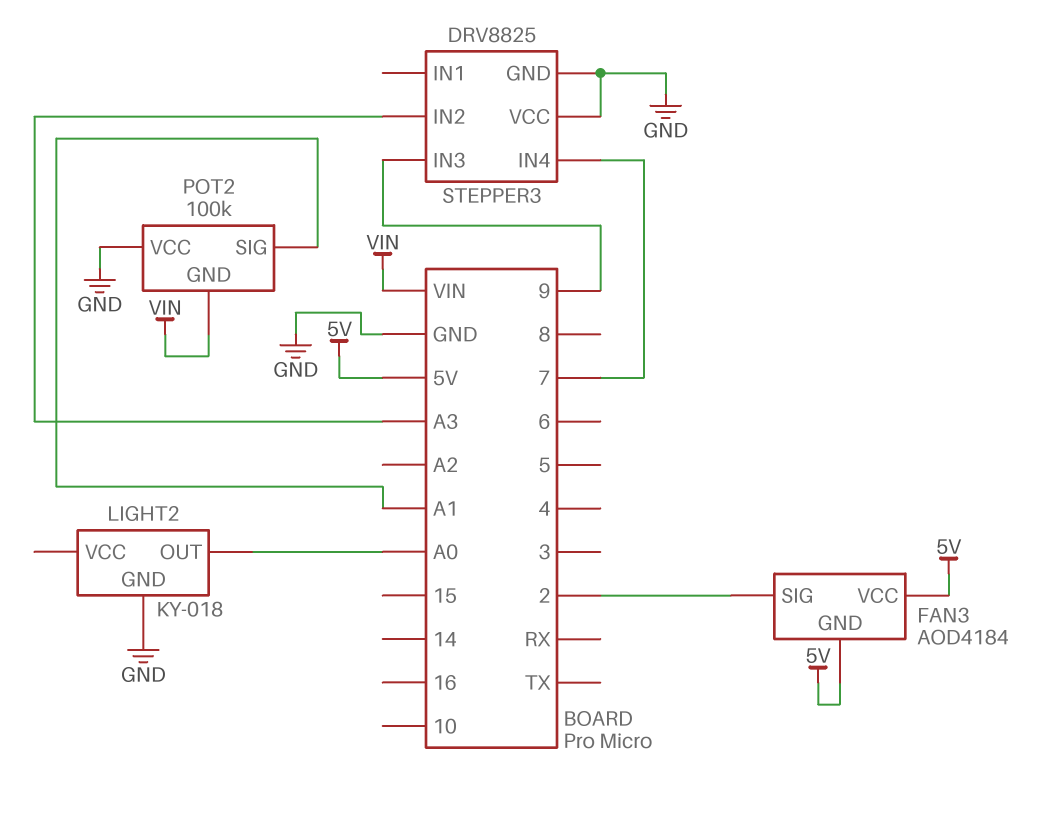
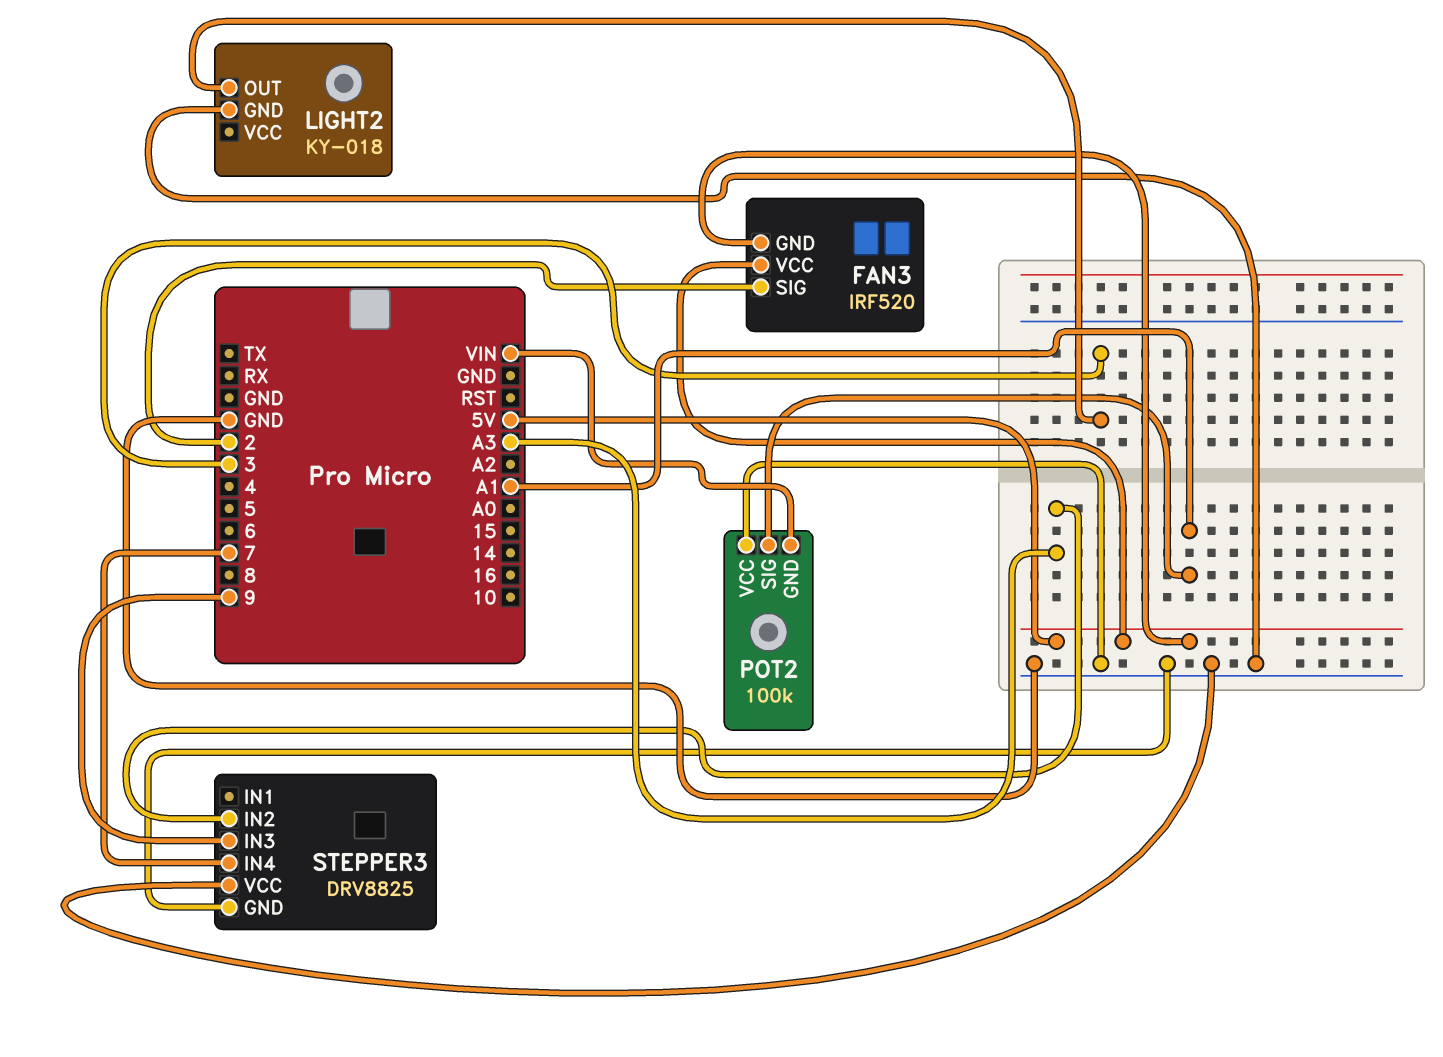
FAN3: AOD4184 -> IRF520
LIGHT2 pin OUT: A0 -> 3

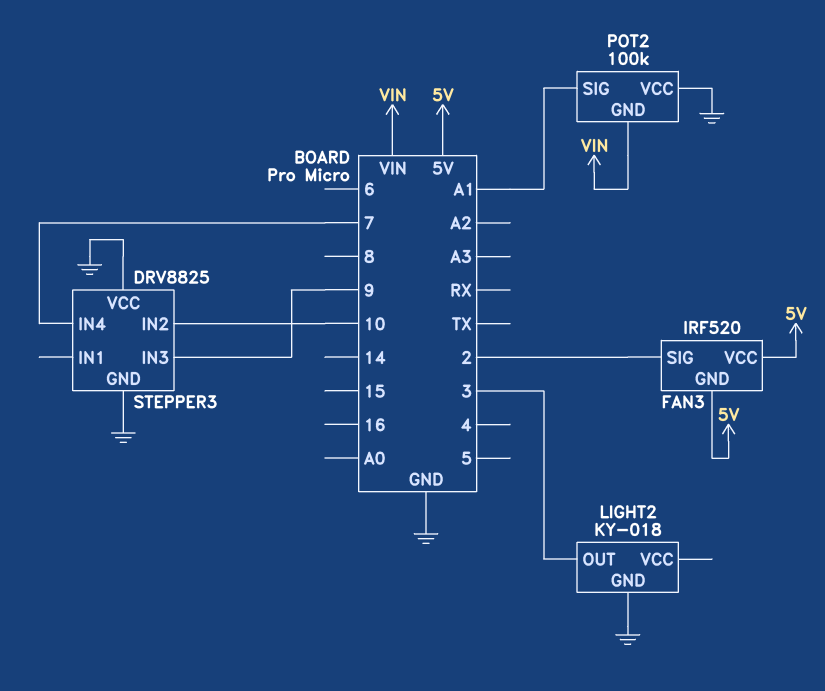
STEPPER3 pin IN2: A3 -> 10

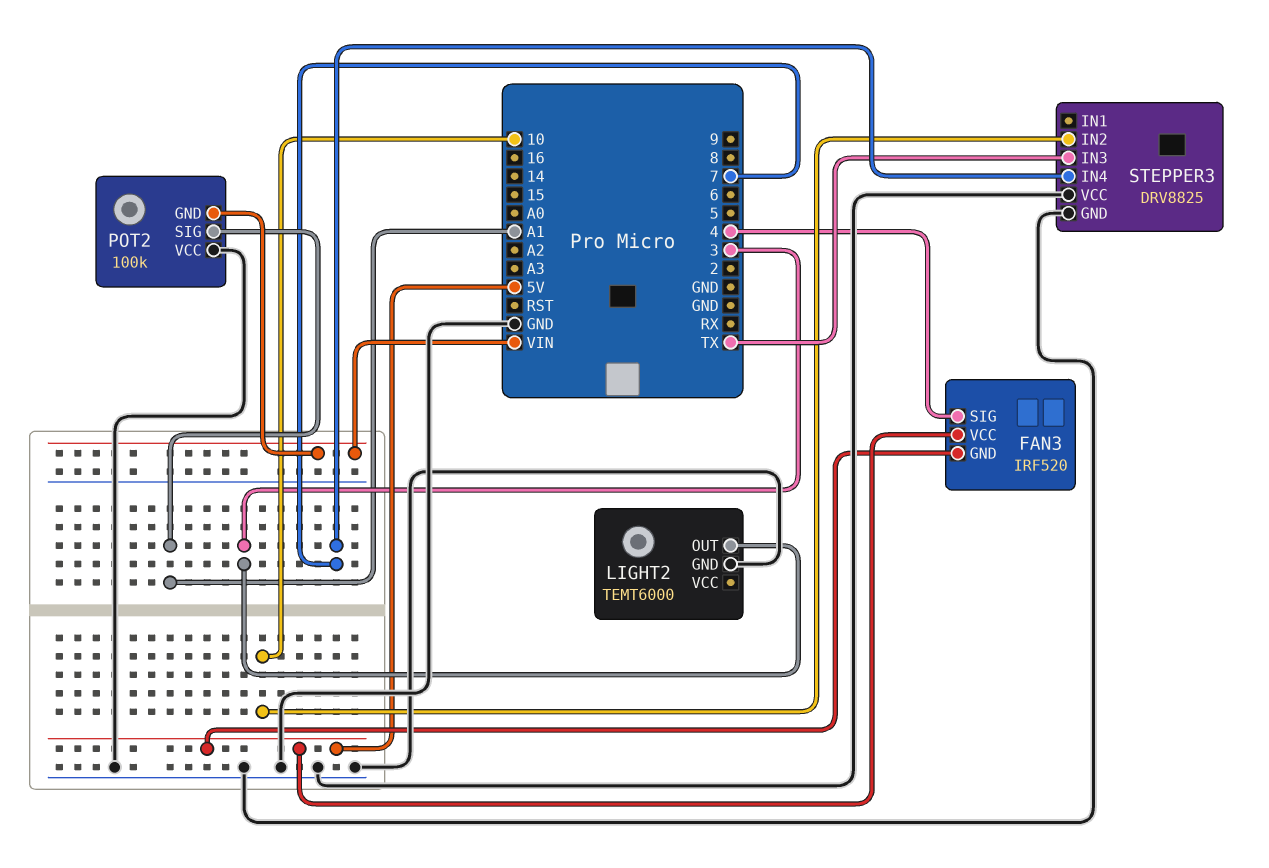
FAN3 pin SIG: 2 -> 4
LIGHT2: KY-018 -> TEMT6000
STEPPER3 pin IN3: 9 -> TX

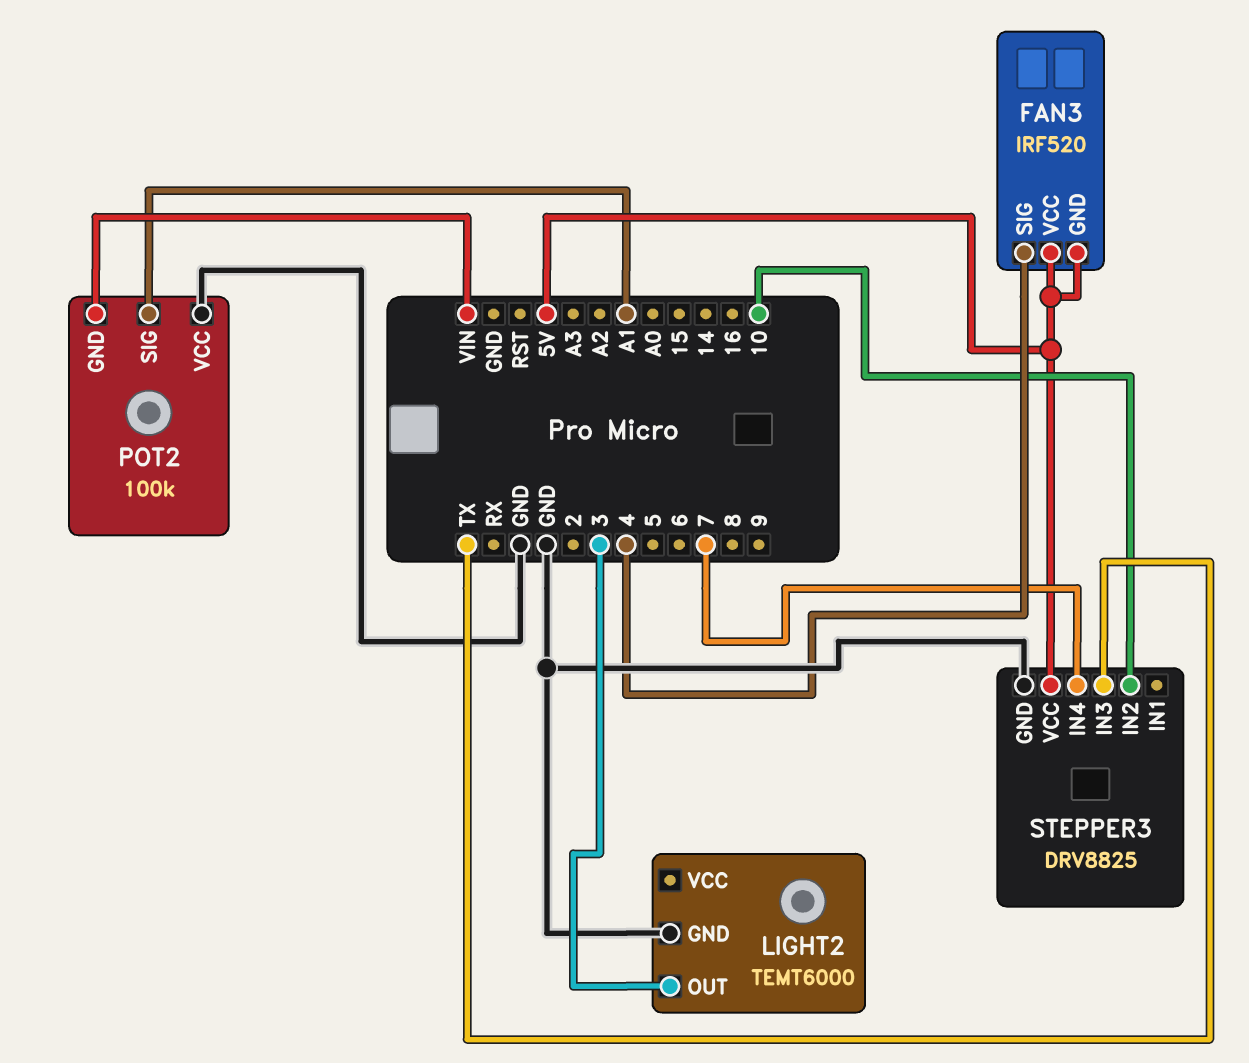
STEPPER3 pin VCC: GND -> 5V

